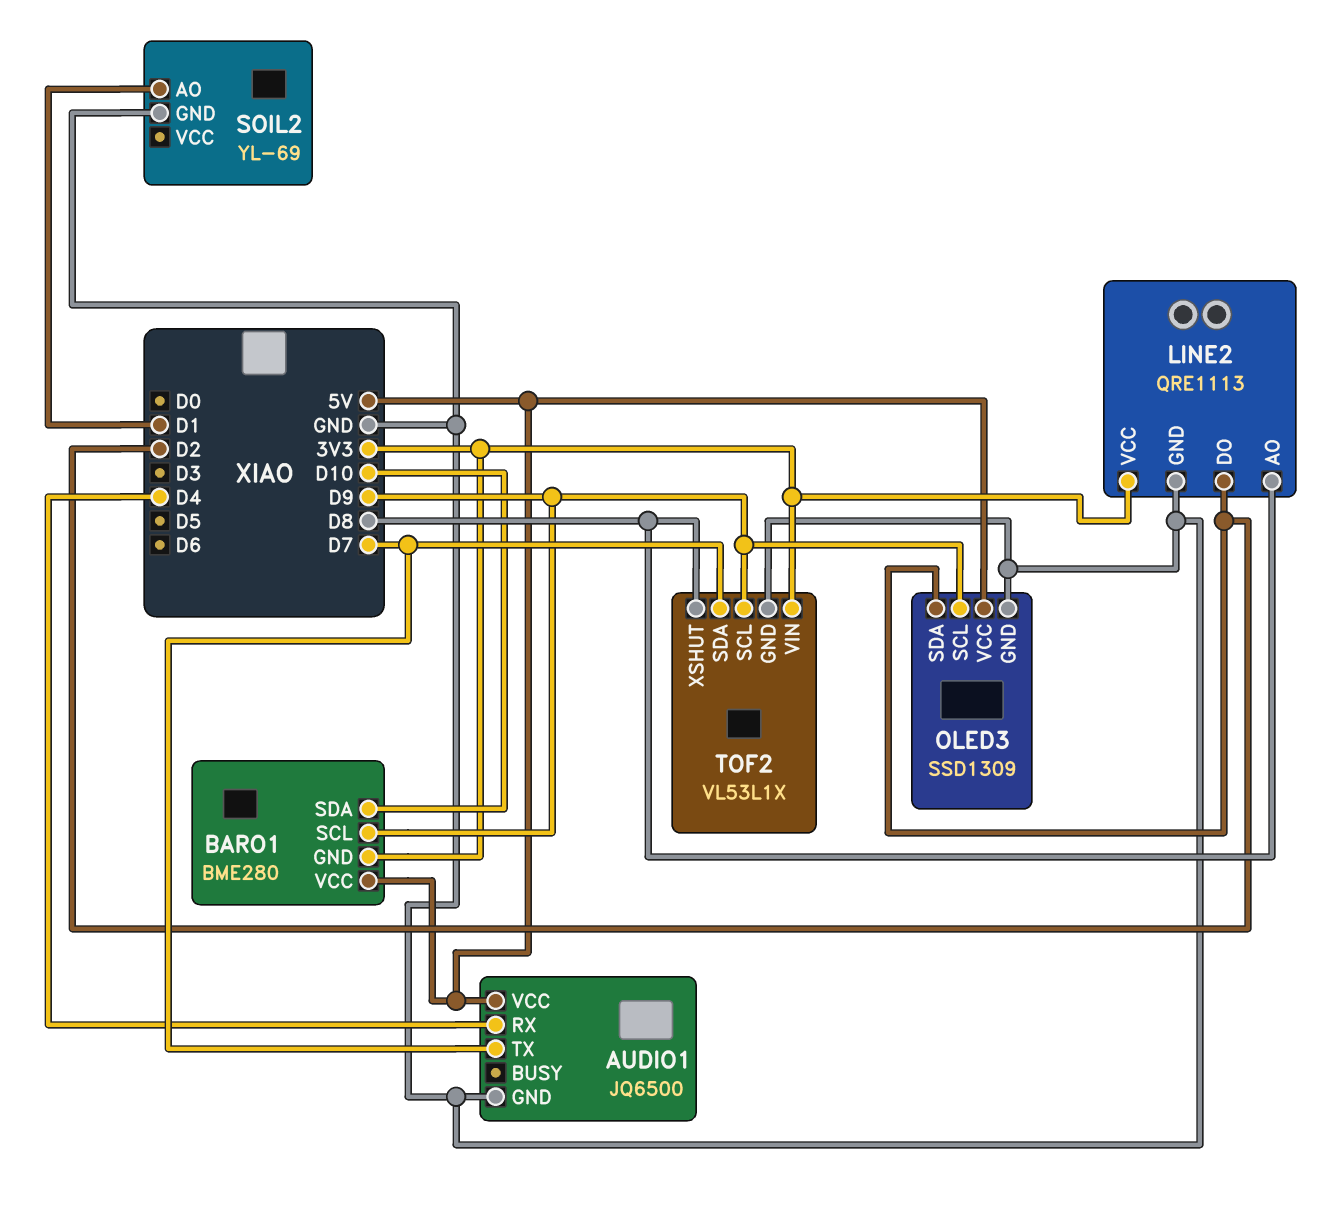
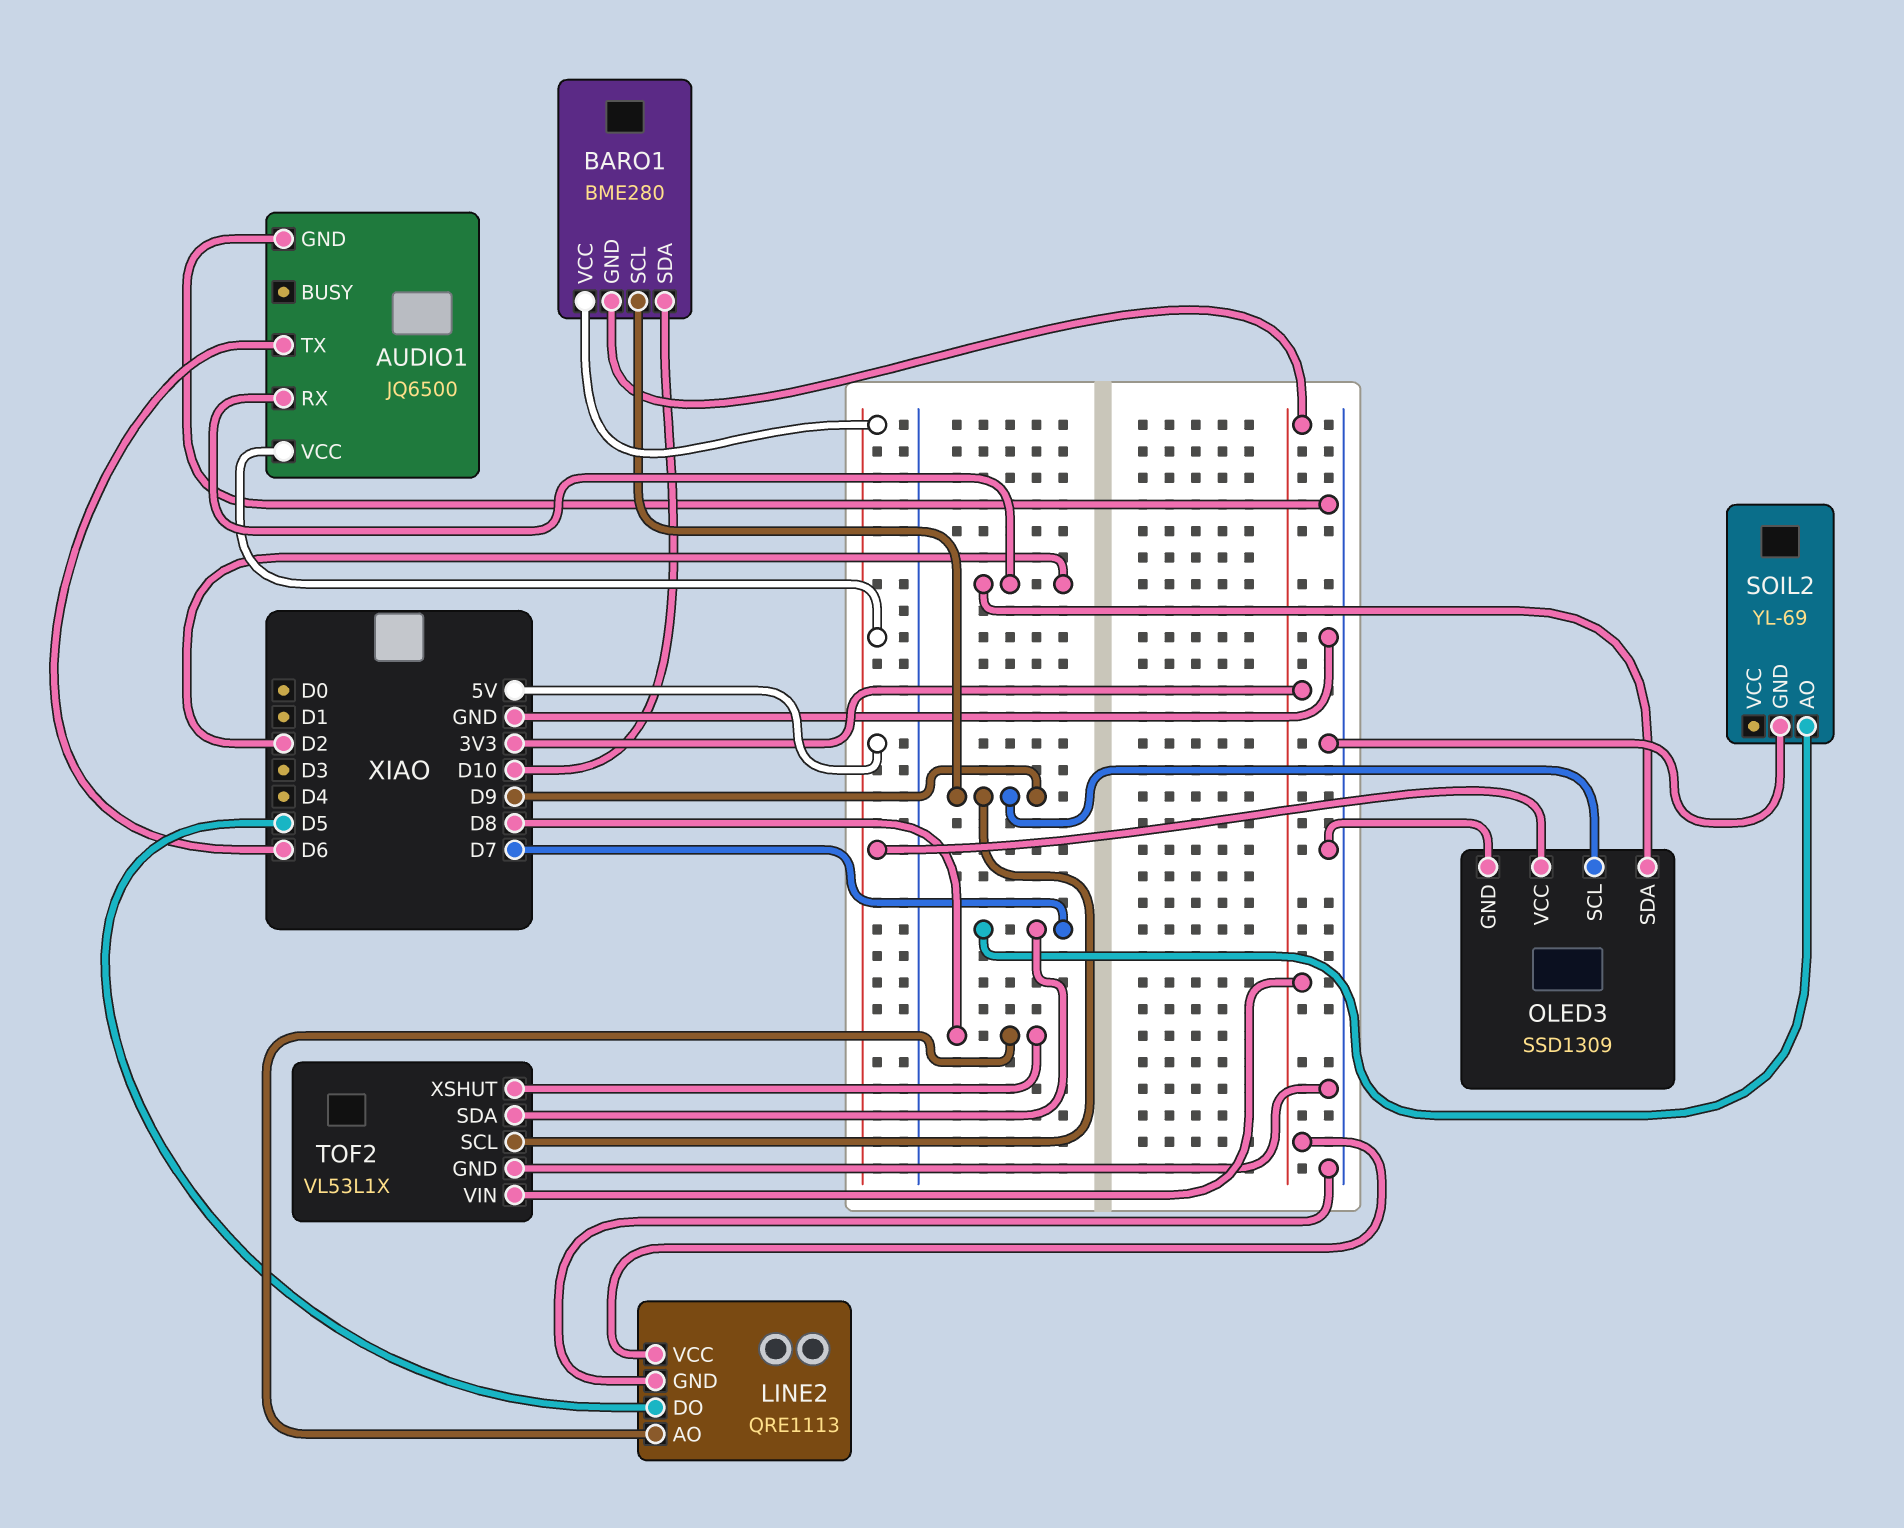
AUDIO1 pin RX: D4 -> D2
AUDIO1 pin TX: D7 -> D6
LINE2 pin DO: D2 -> D5
SOIL2 pin AO: D1 -> D7

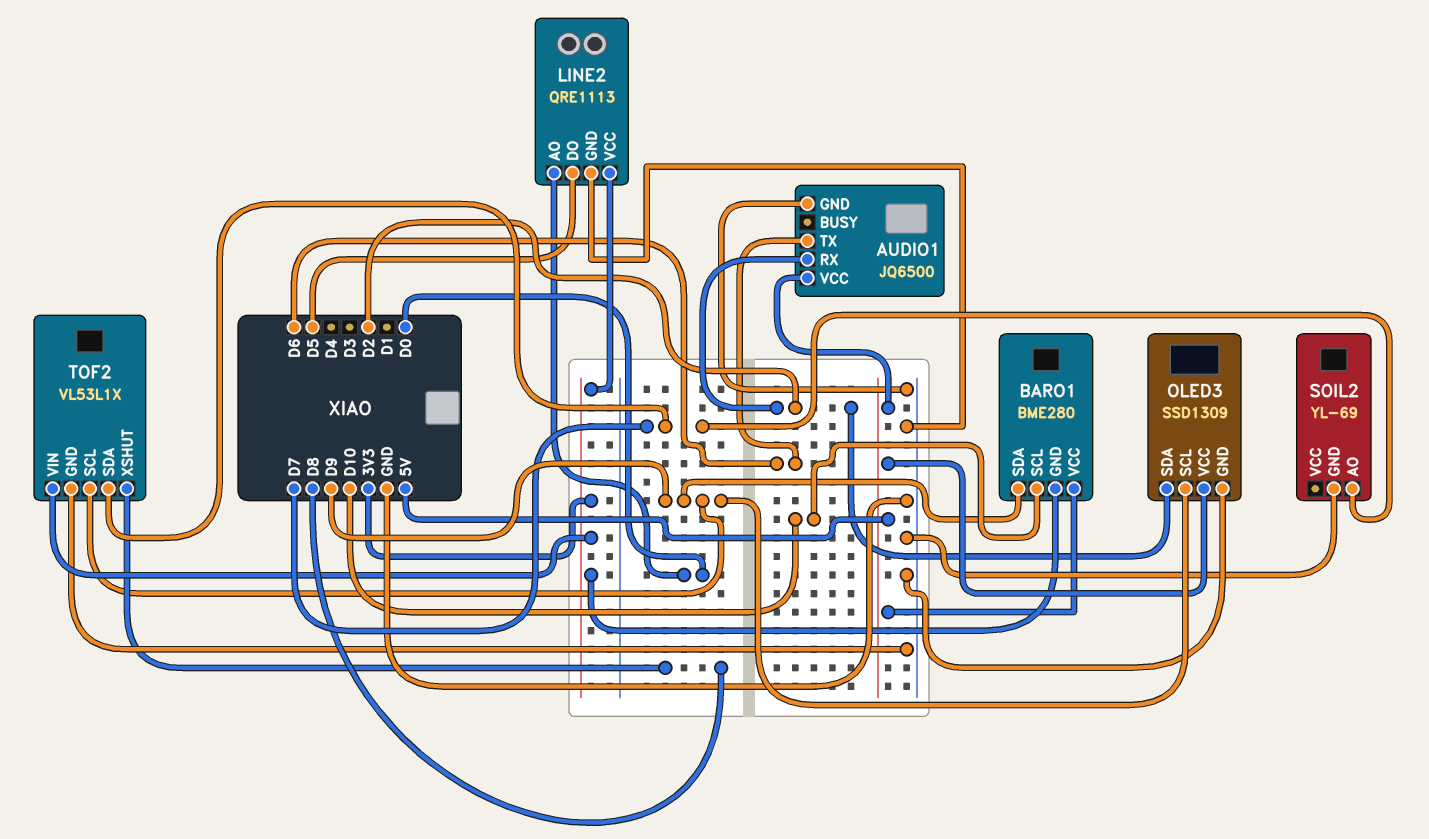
BARO1 pin SCL: D9 -> D10
BARO1 pin SDA: D10 -> D9
LINE2 pin AO: D8 -> D0

